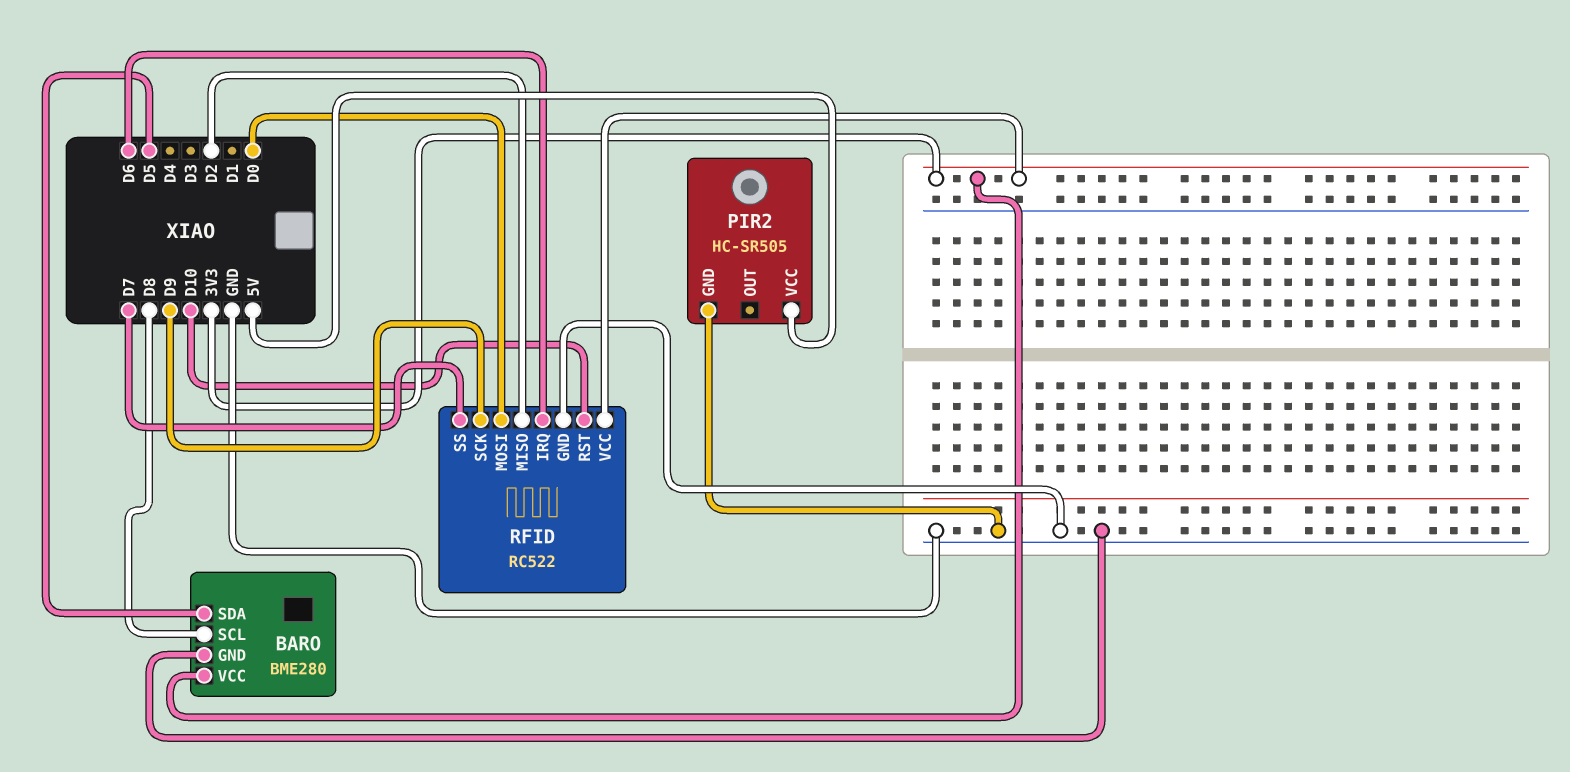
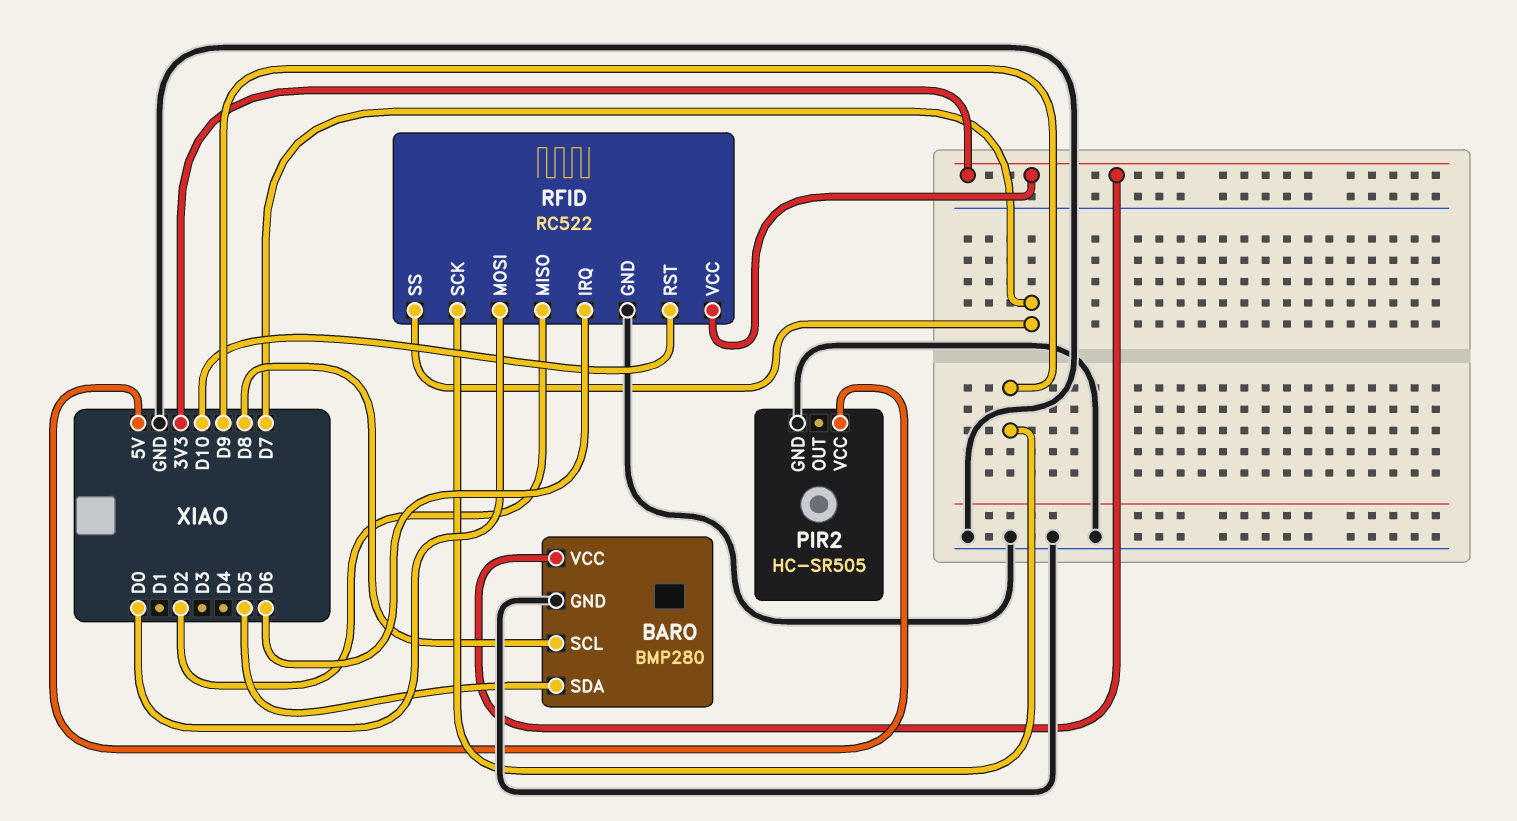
BARO: BME280 -> BMP280

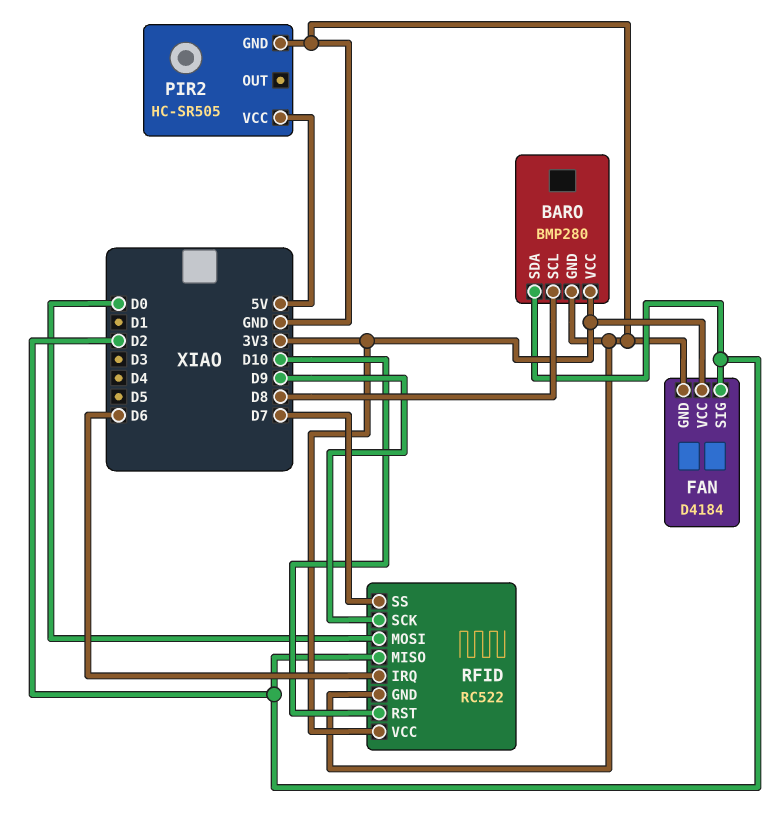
BARO pin SDA: D5 -> D2
FAN: none -> D4184
FAN pin GND: none -> GND
FAN pin SIG: none -> D2
FAN pin VCC: none -> 3V3

